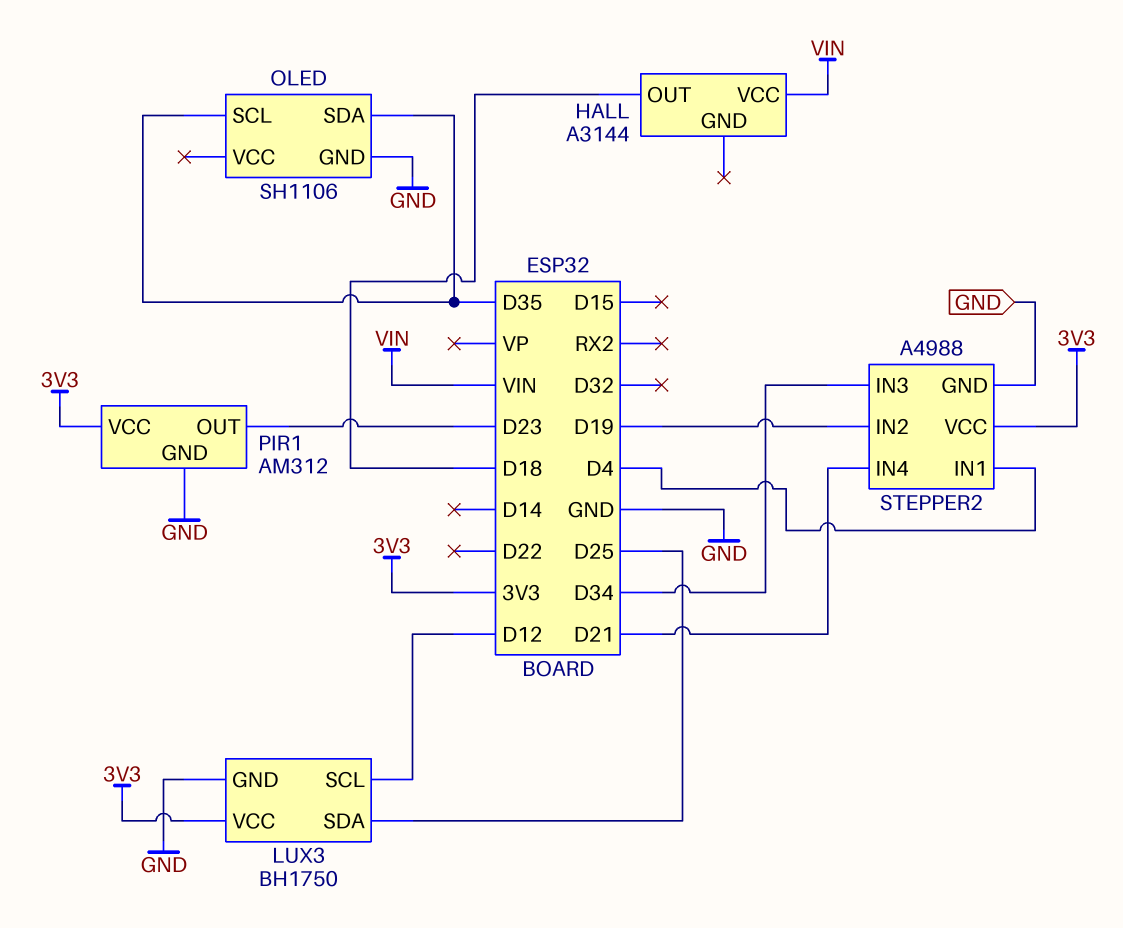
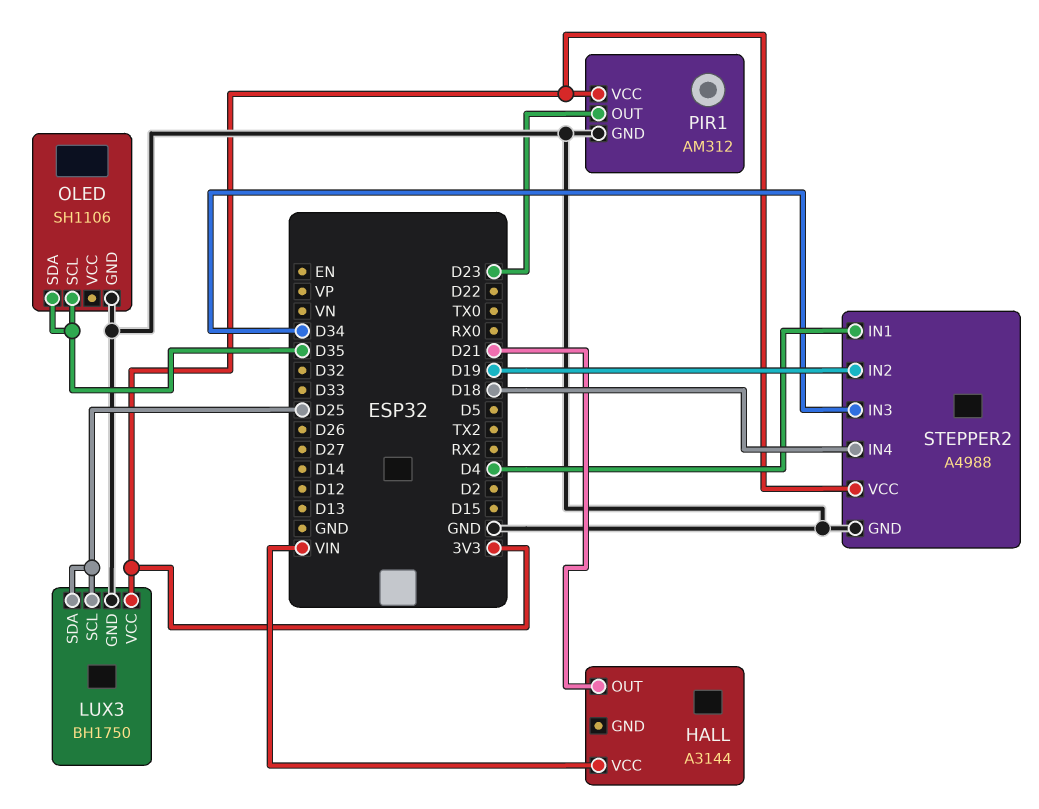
HALL pin OUT: D18 -> D21
LUX3 pin SCL: D12 -> D25
STEPPER2 pin IN4: D21 -> D18

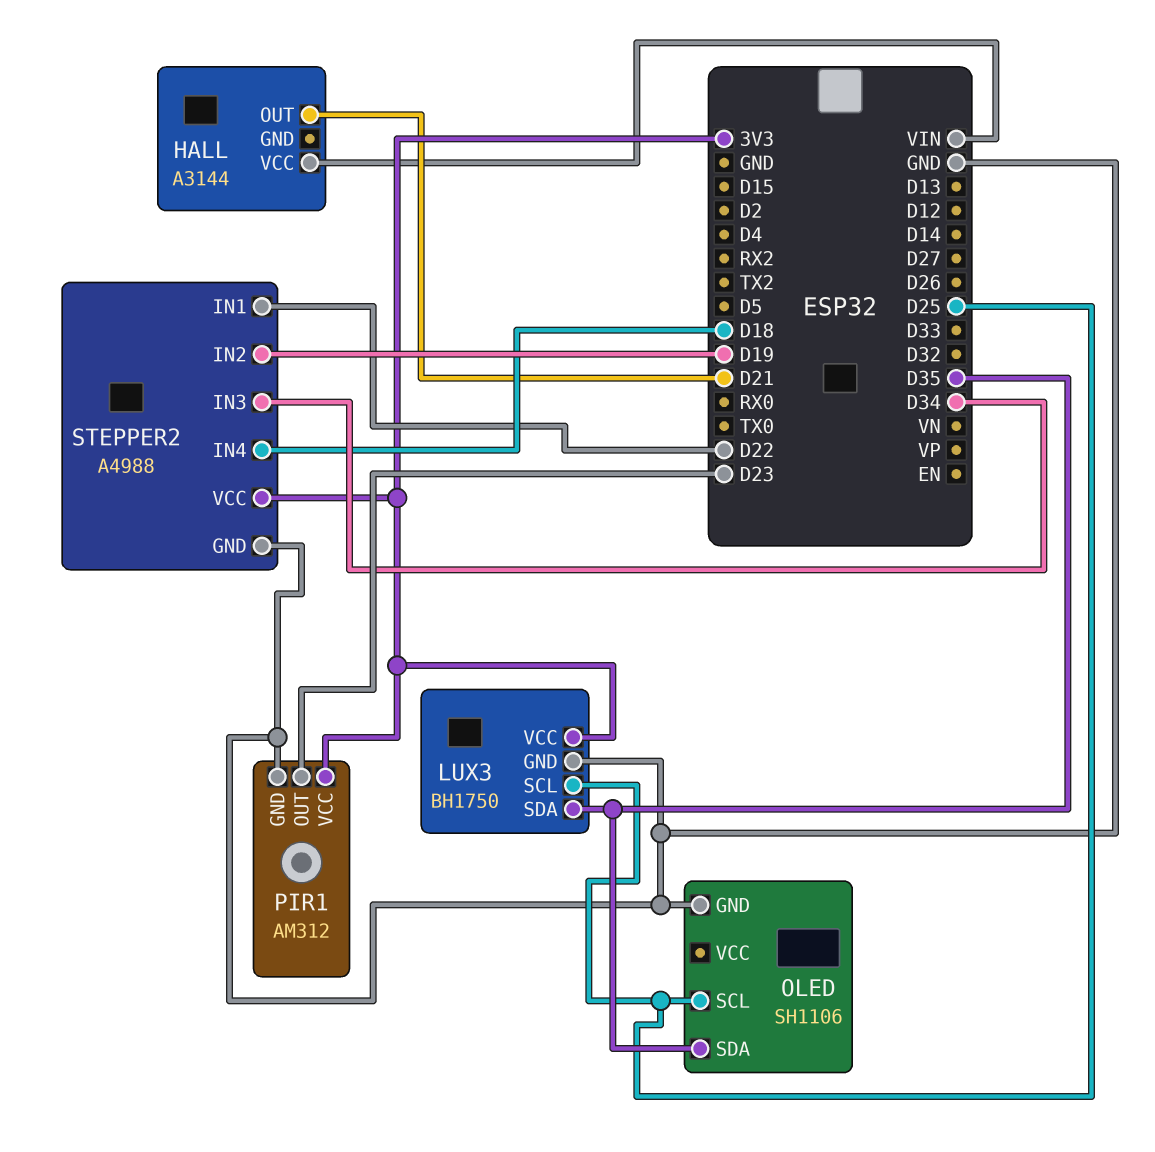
LUX3 pin SDA: D25 -> D35
OLED pin SCL: D35 -> D25
STEPPER2 pin IN1: D4 -> D22

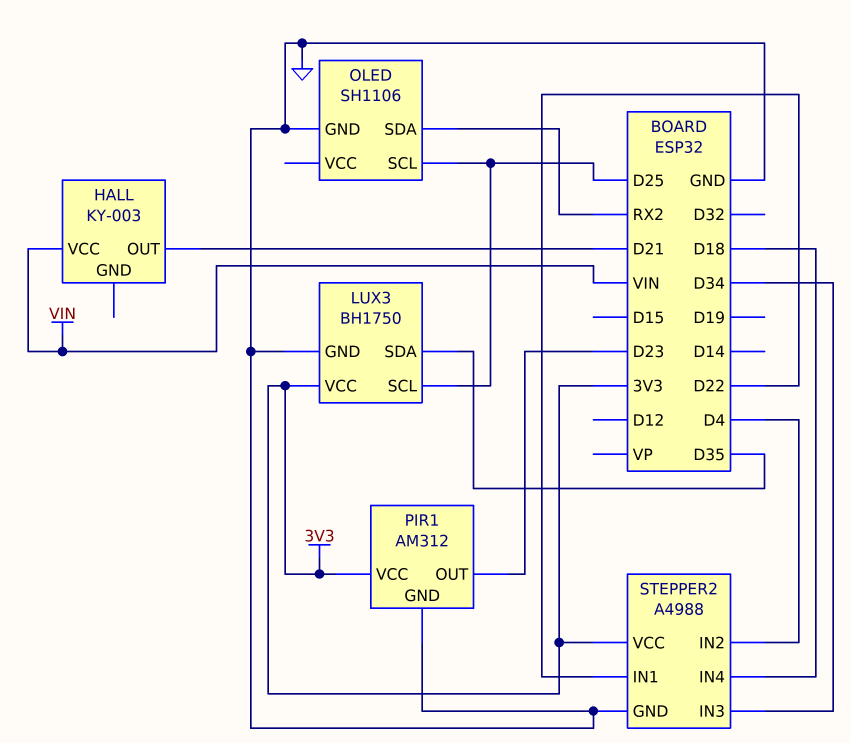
HALL: A3144 -> KY-003
OLED pin SDA: D35 -> RX2
STEPPER2 pin IN2: D19 -> D4

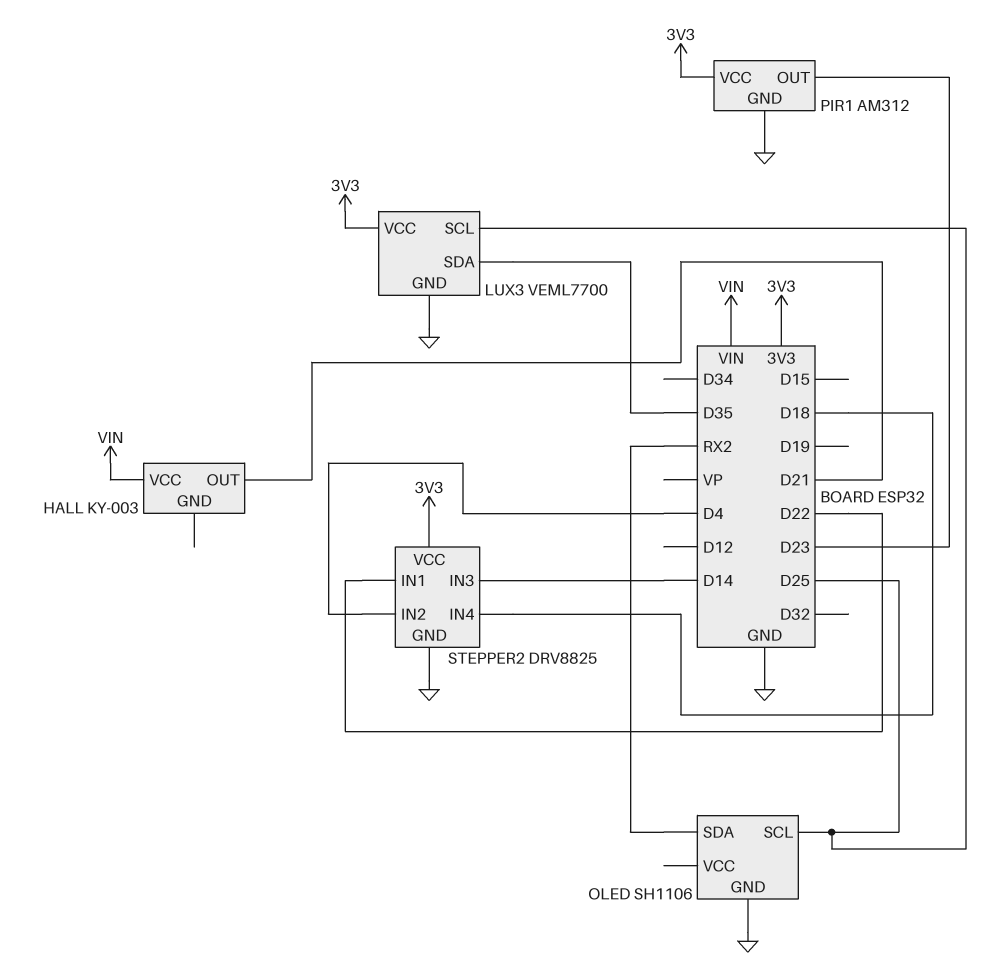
LUX3: BH1750 -> VEML7700
STEPPER2: A4988 -> DRV8825
STEPPER2 pin IN3: D34 -> D14

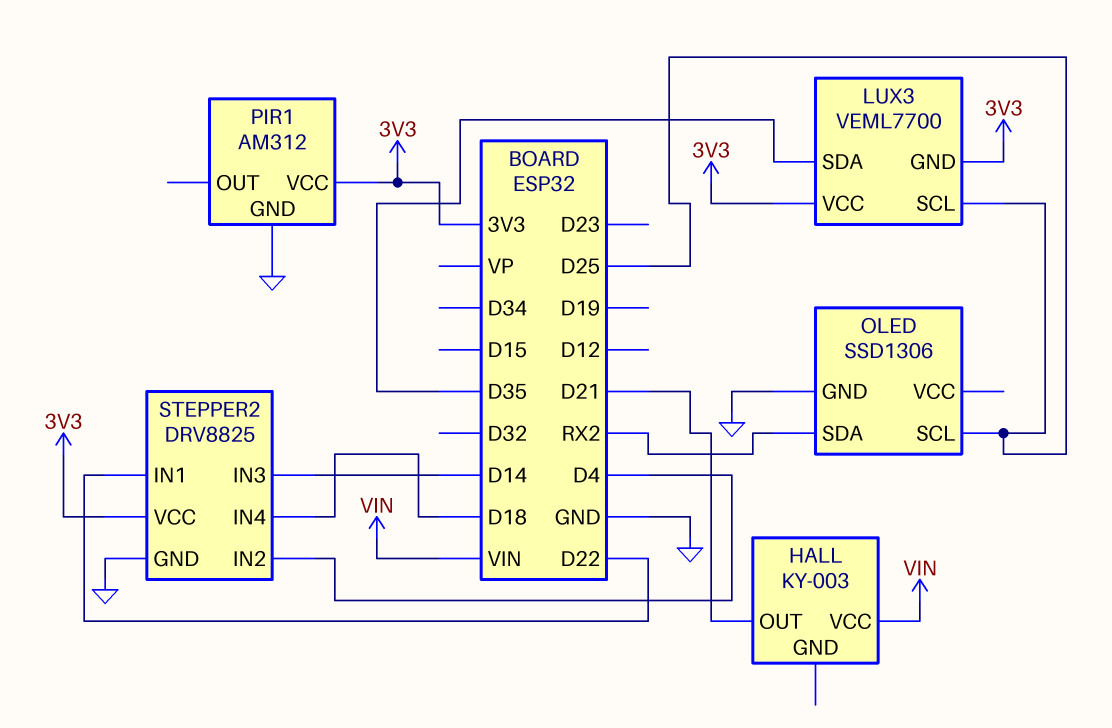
LUX3 pin GND: GND -> 3V3
OLED: SH1106 -> SSD1306
PIR1 pin OUT: D23 -> none

